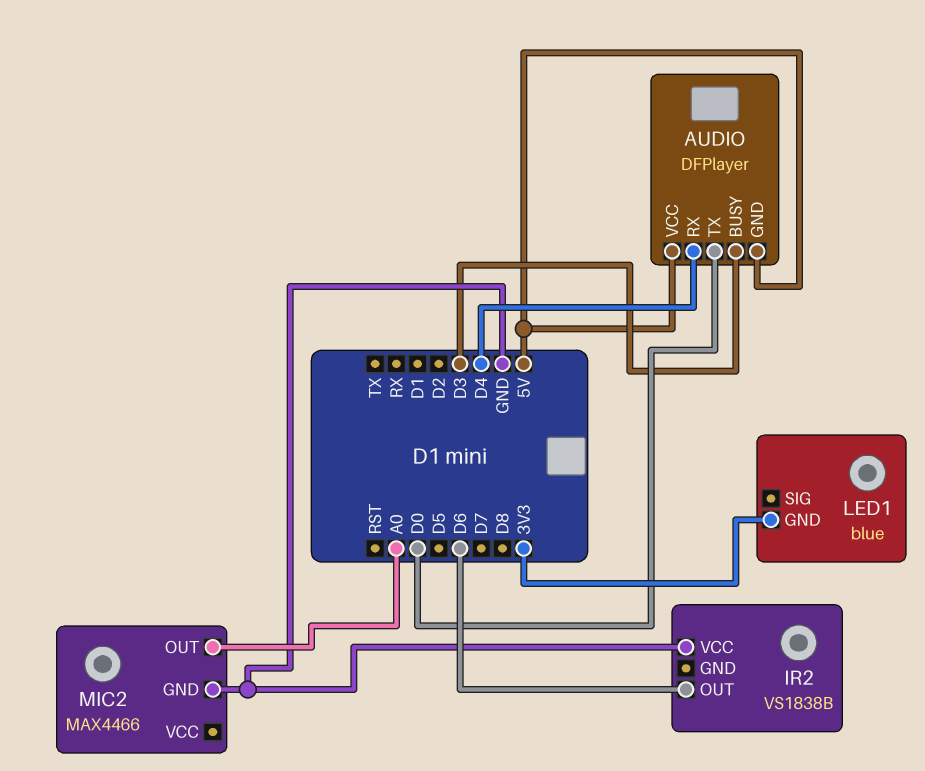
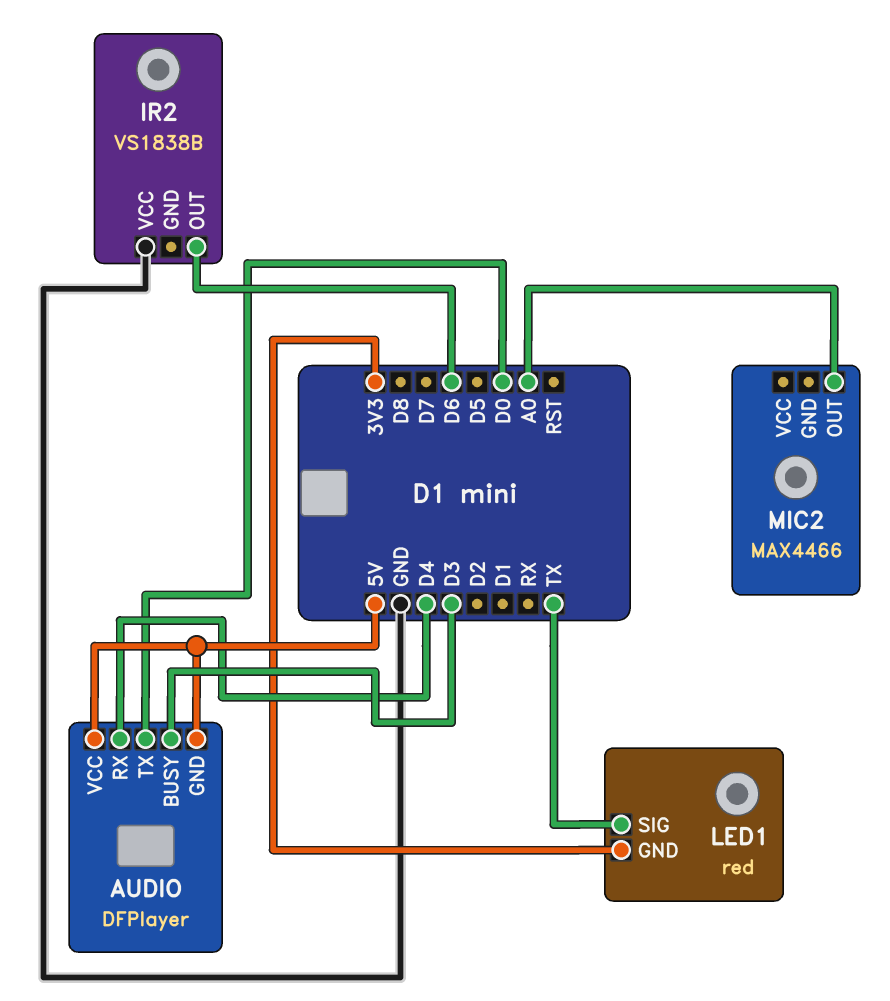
LED1: blue -> red
LED1 pin SIG: none -> TX
MIC2 pin GND: GND -> none

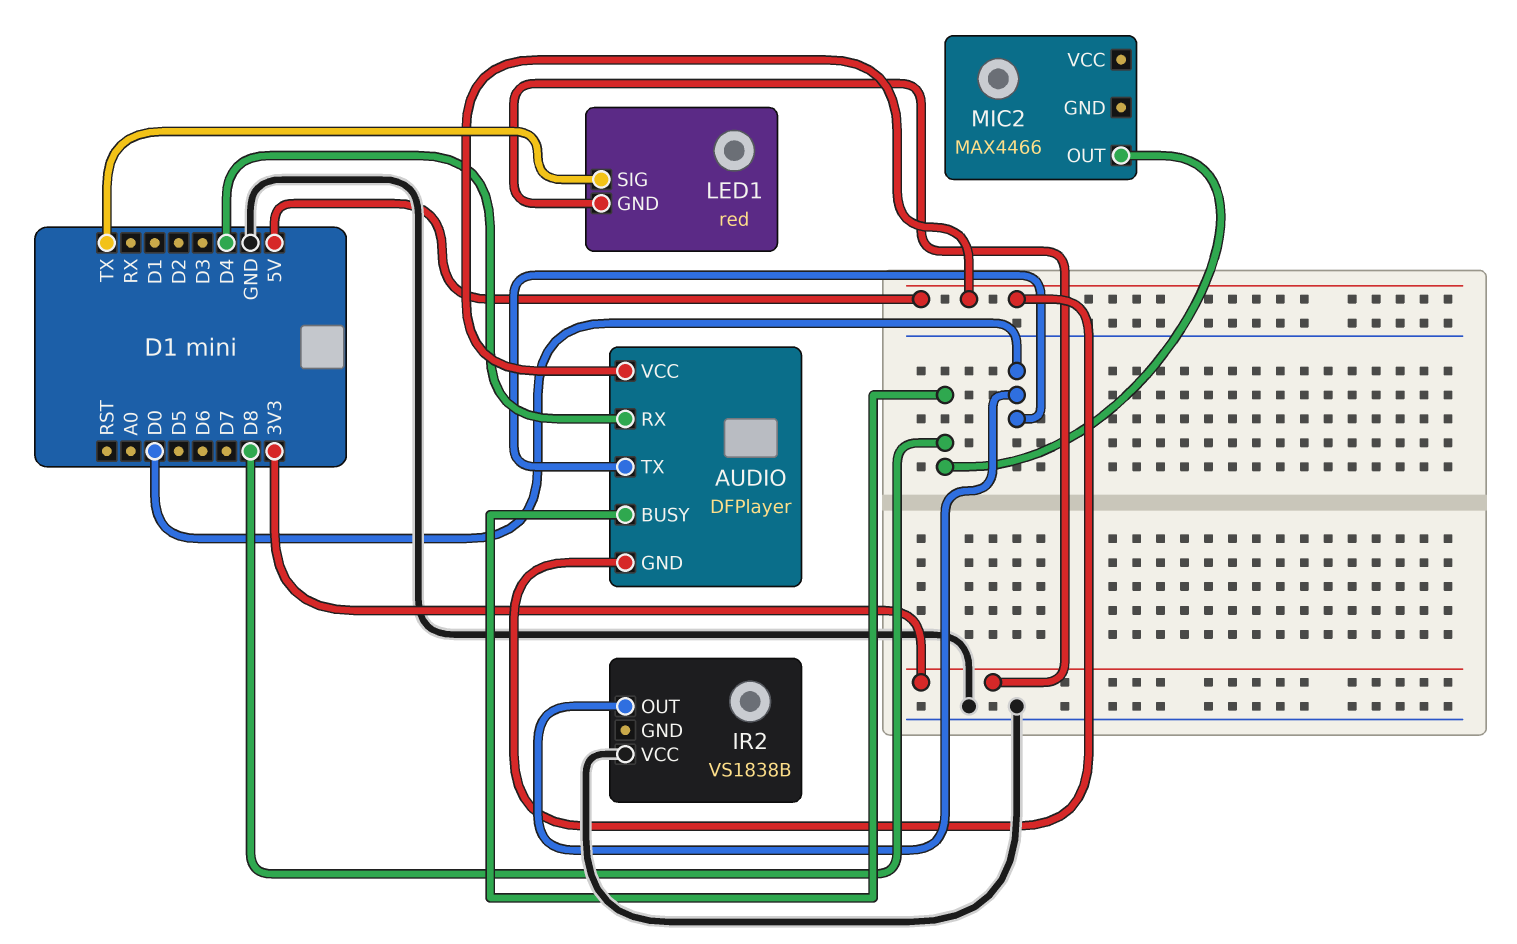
AUDIO pin BUSY: D3 -> D8
IR2 pin OUT: D6 -> D0
MIC2 pin OUT: A0 -> D8

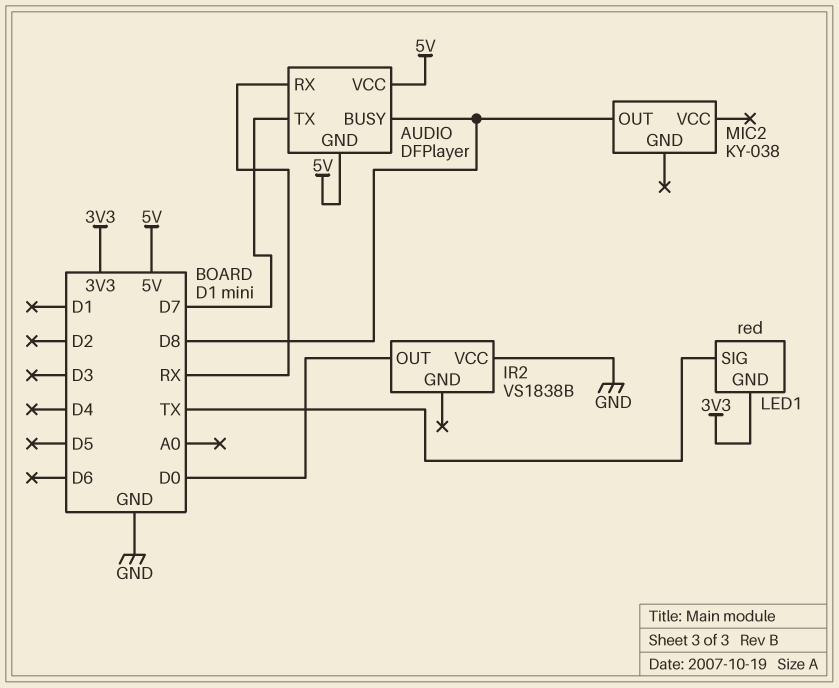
AUDIO pin RX: D4 -> RX
AUDIO pin TX: D0 -> D7
MIC2: MAX4466 -> KY-038

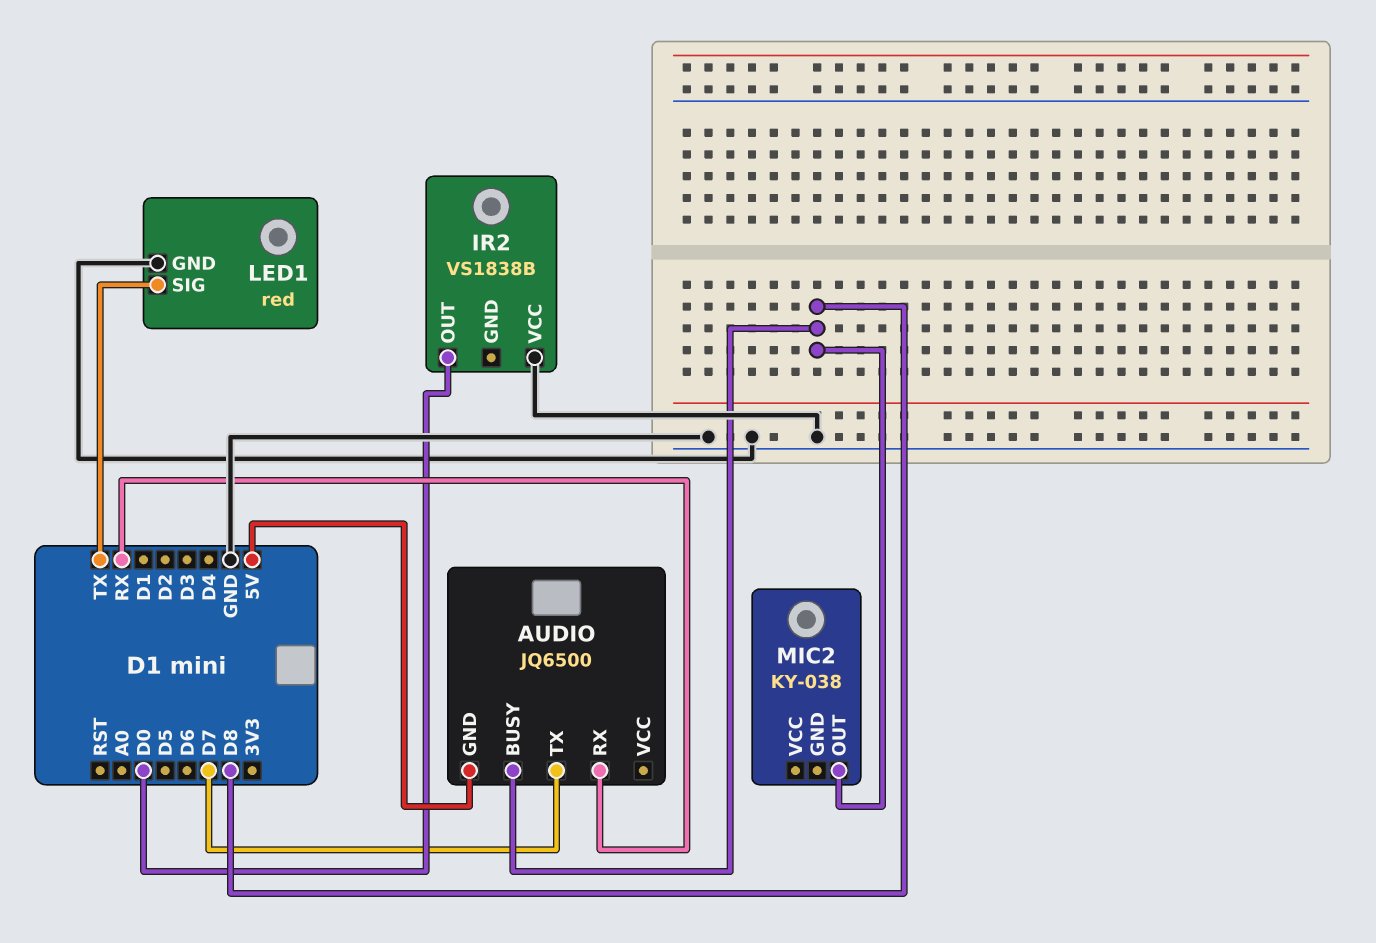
AUDIO: DFPlayer -> JQ6500
AUDIO pin VCC: 5V -> none
LED1 pin GND: 3V3 -> GND

